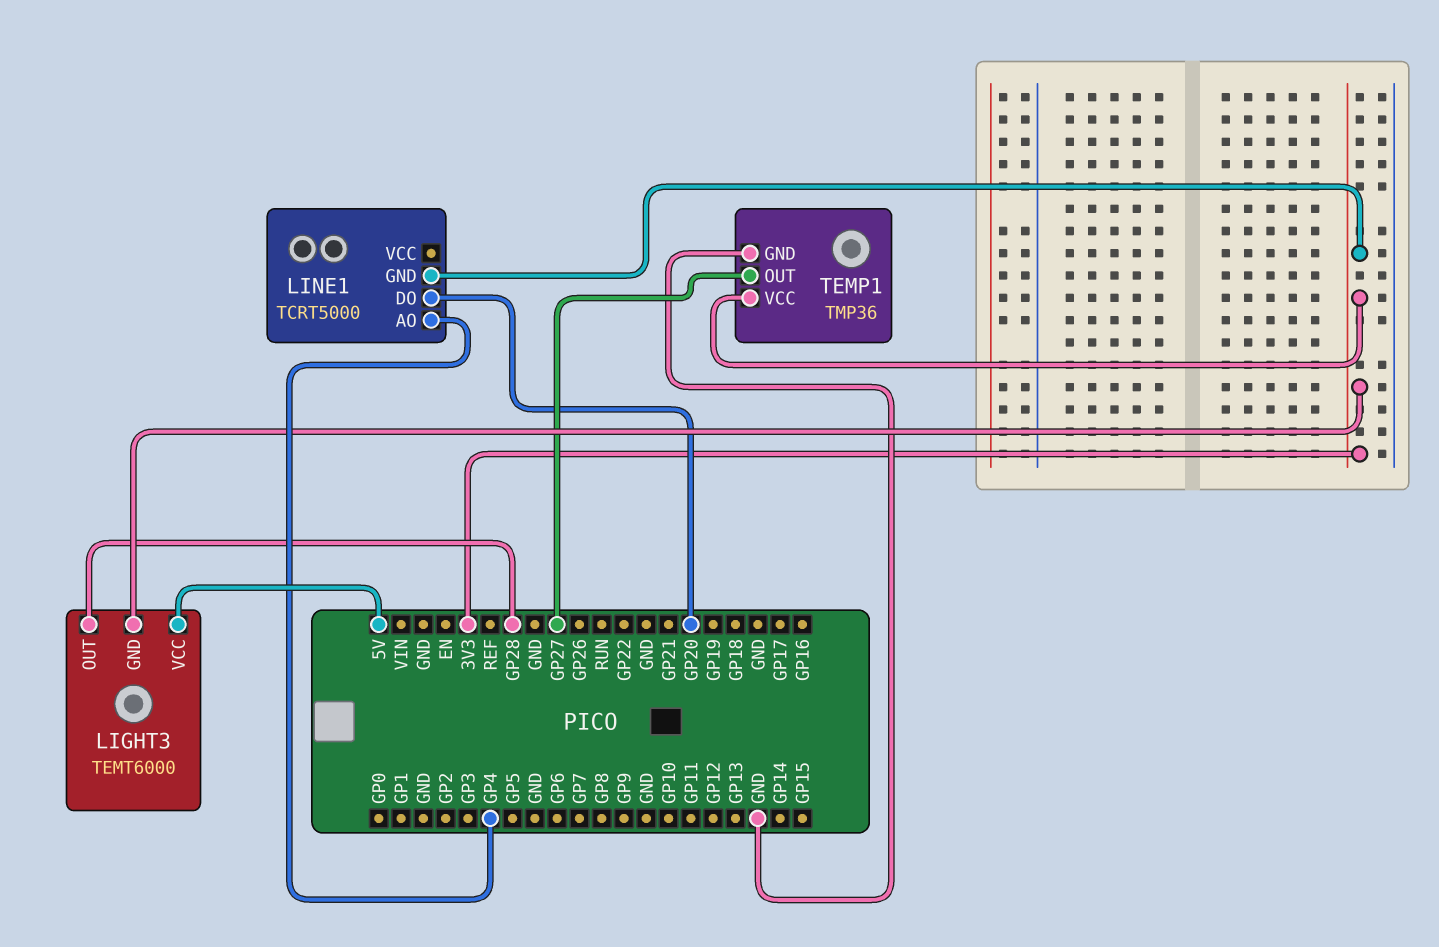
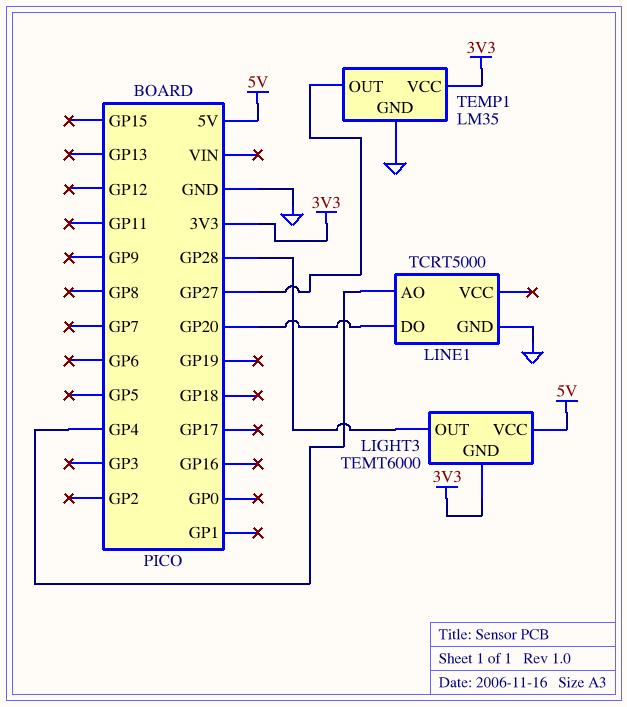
LINE1 pin GND: 3V3 -> GND
TEMP1: TMP36 -> LM35

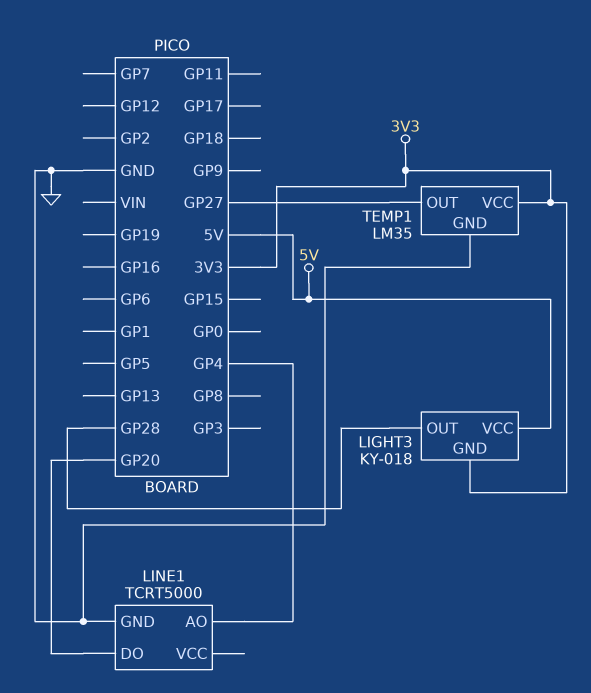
LIGHT3: TEMT6000 -> KY-018

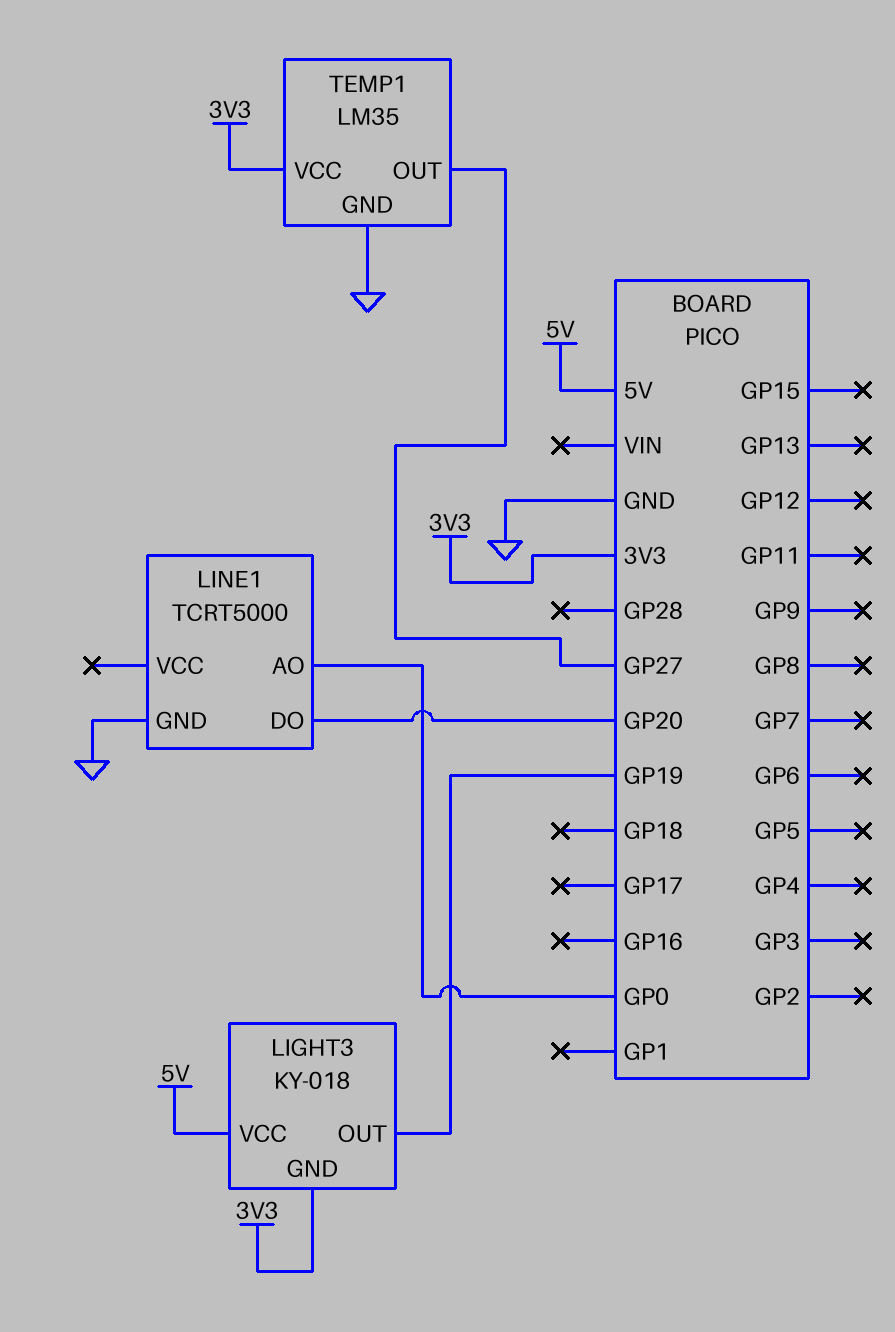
LIGHT3 pin OUT: GP28 -> GP19
LINE1 pin AO: GP4 -> GP0

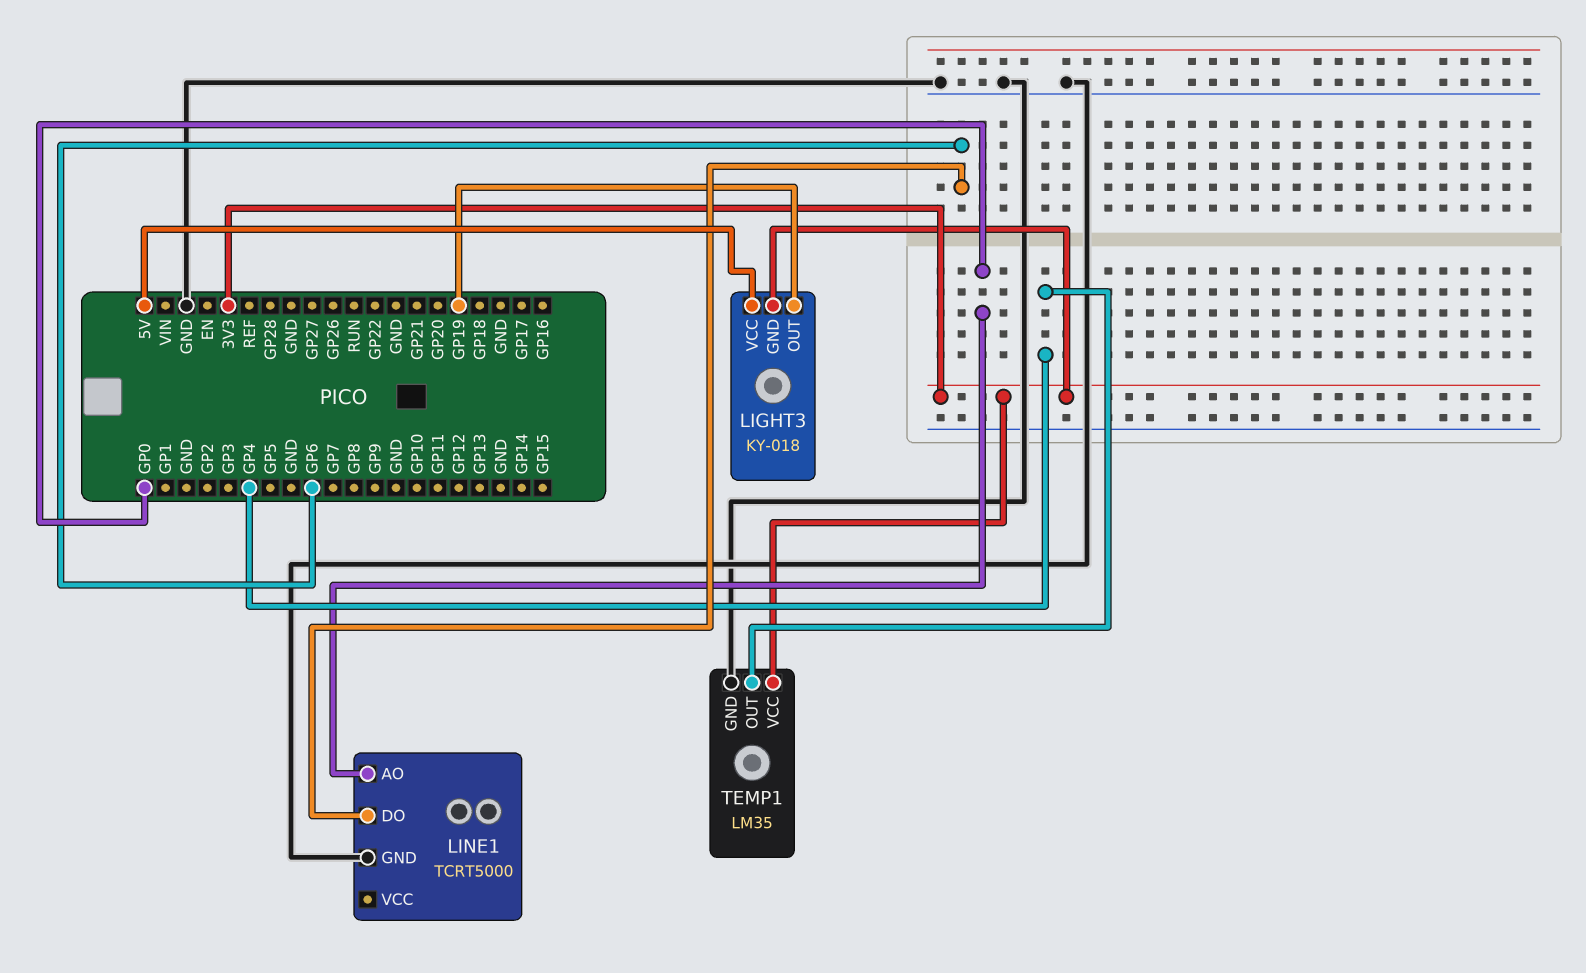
LINE1 pin DO: GP20 -> GP6
TEMP1 pin OUT: GP27 -> GP4

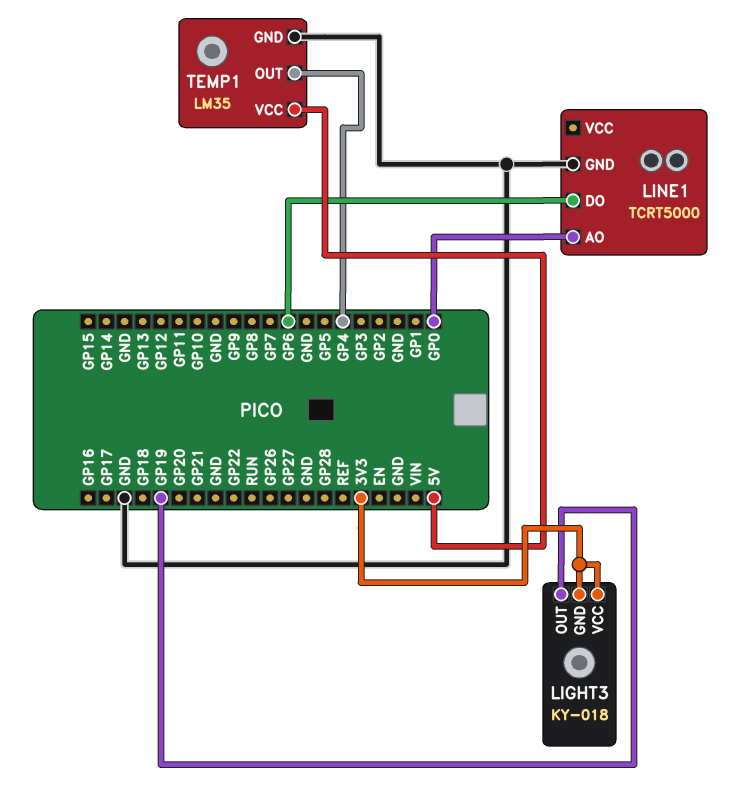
LIGHT3 pin VCC: 5V -> 3V3
TEMP1 pin VCC: 3V3 -> 5V

